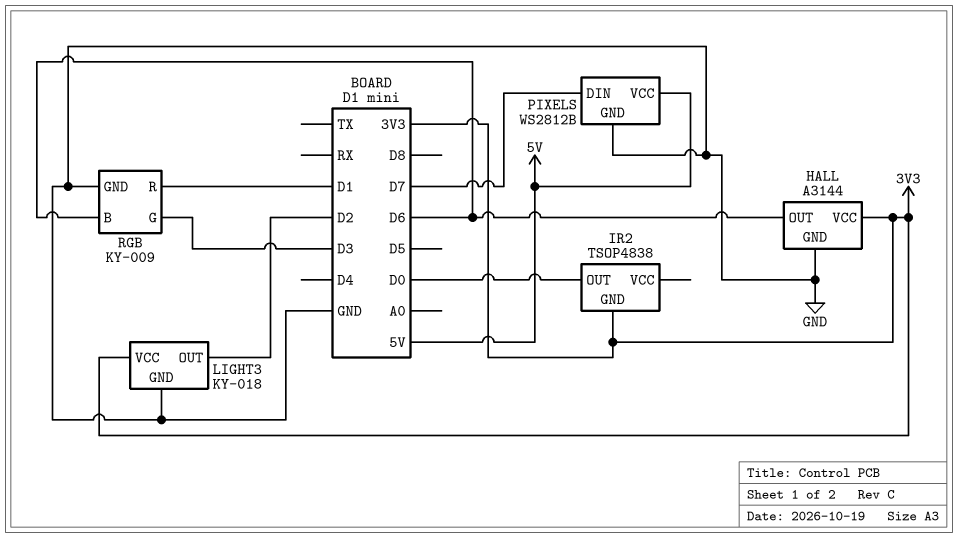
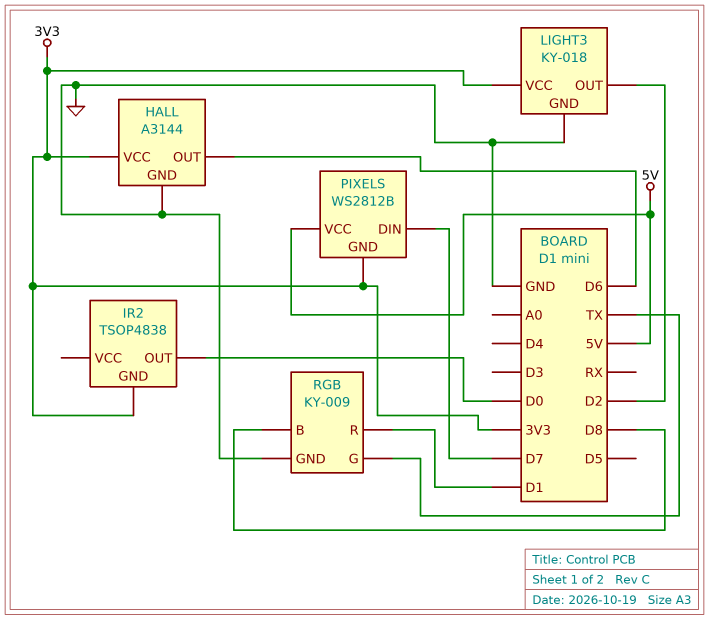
PIXELS pin GND: GND -> 3V3
RGB pin B: D6 -> D8
RGB pin G: D3 -> TX

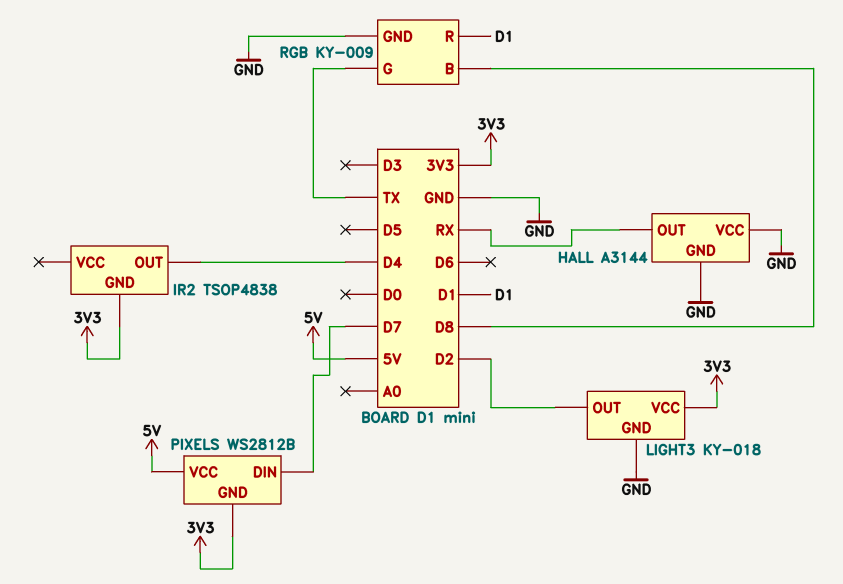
HALL pin OUT: D6 -> RX
HALL pin VCC: 3V3 -> GND
IR2 pin OUT: D0 -> D4

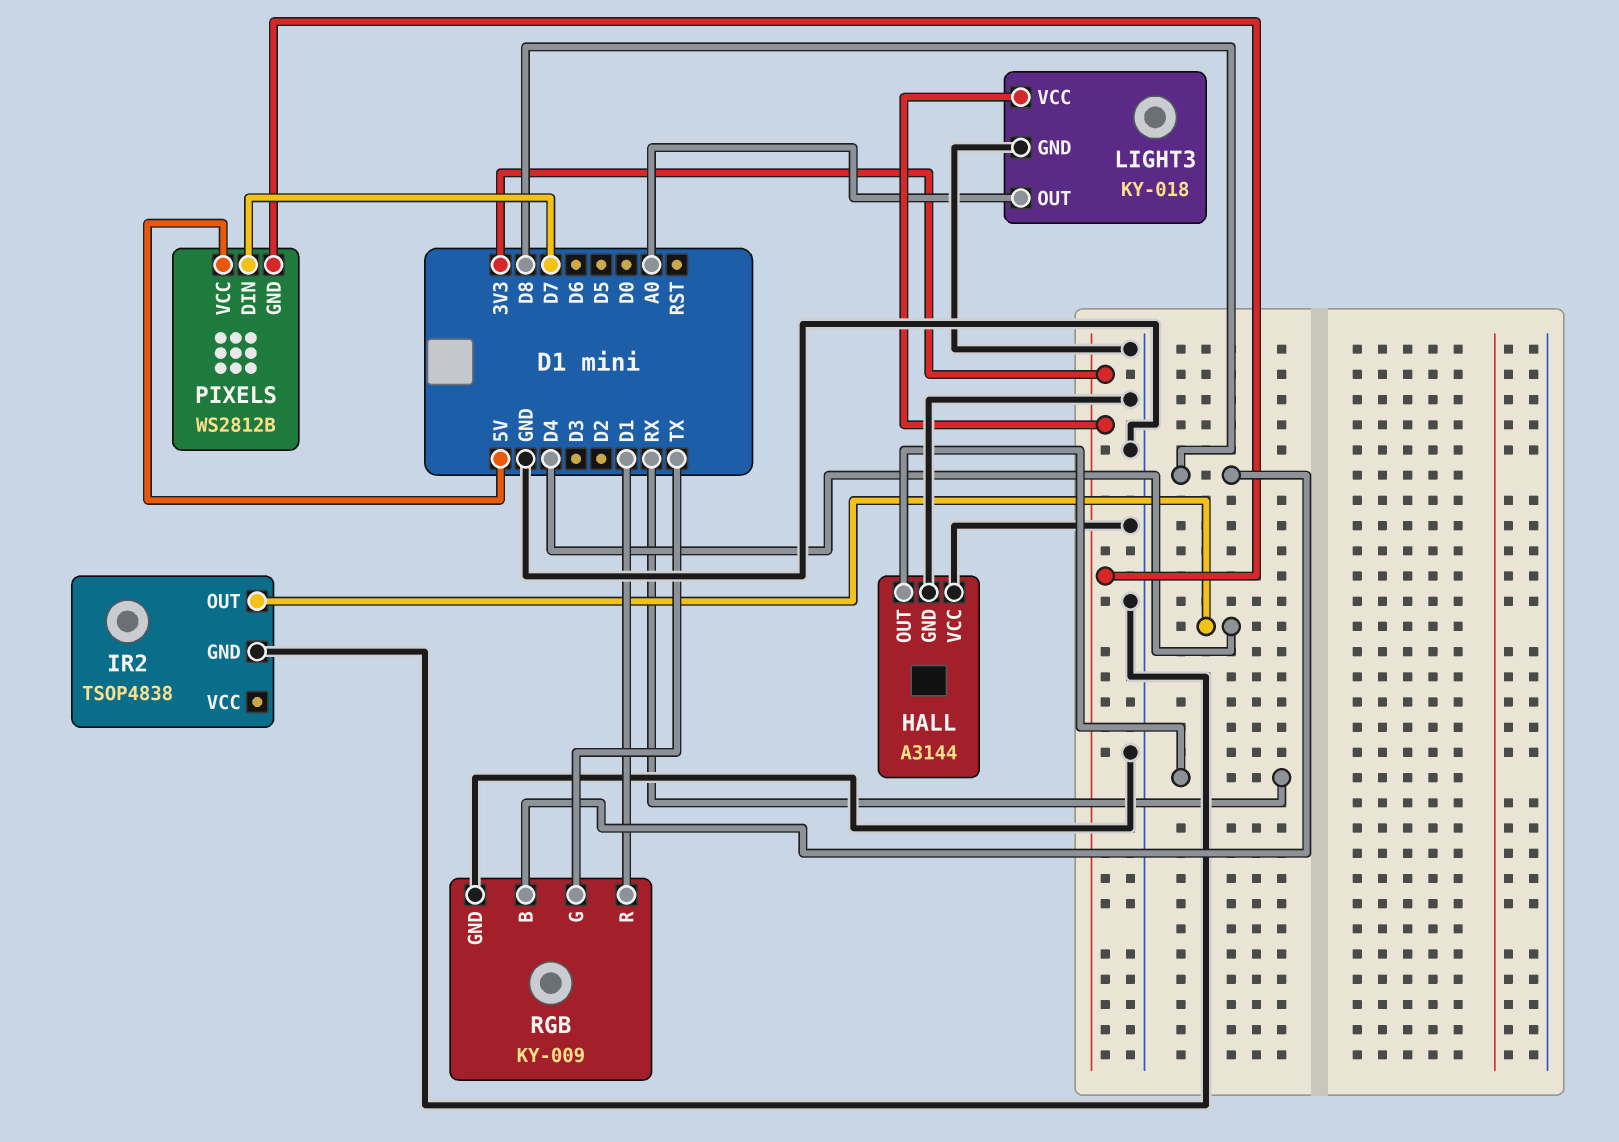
IR2 pin GND: 3V3 -> GND
LIGHT3 pin OUT: D2 -> A0

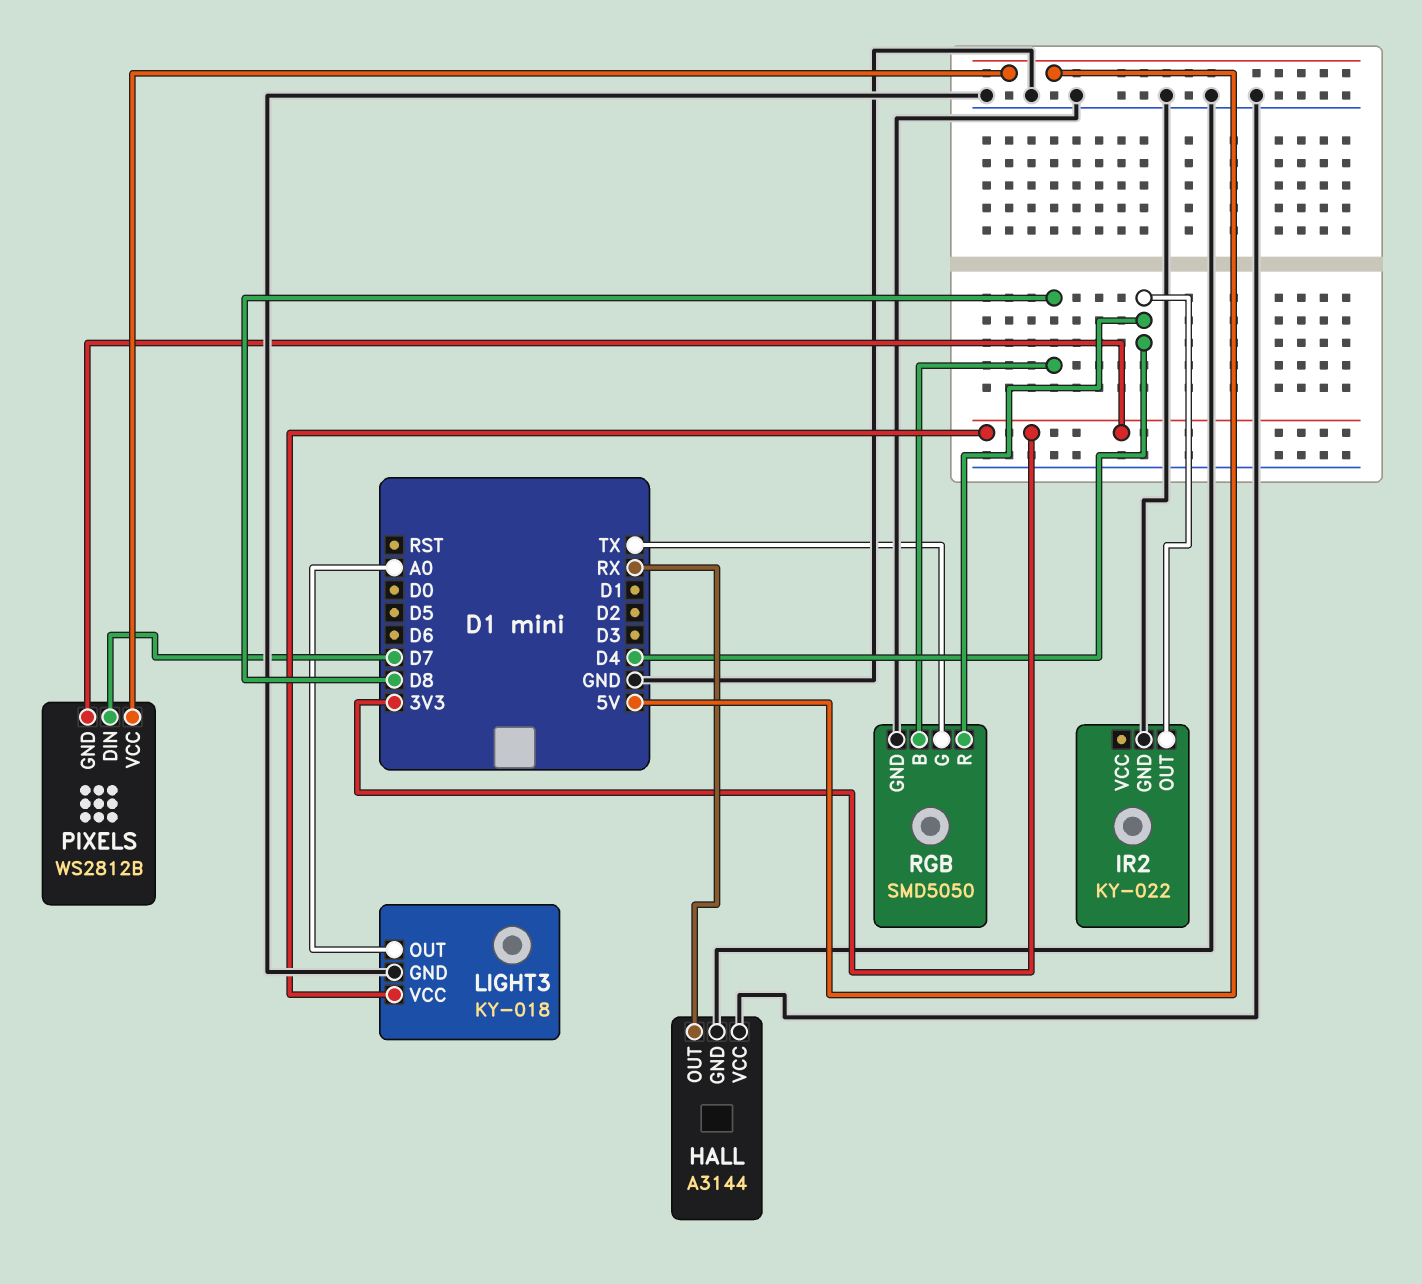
IR2: TSOP4838 -> KY-022
RGB: KY-009 -> SMD5050
RGB pin R: D1 -> D4

